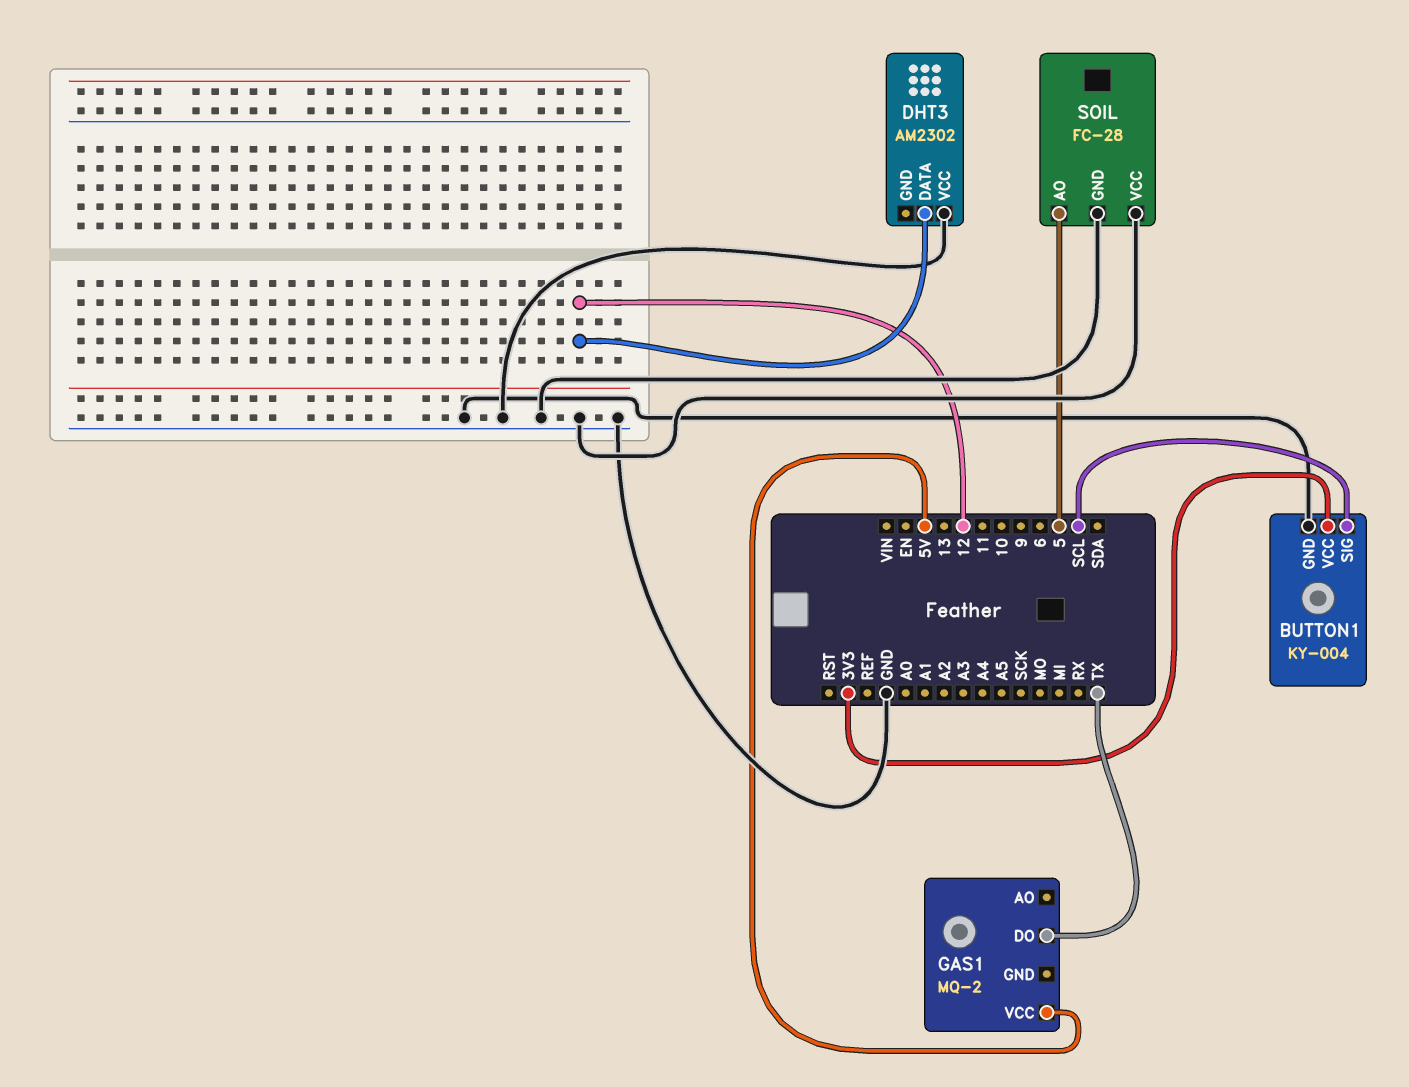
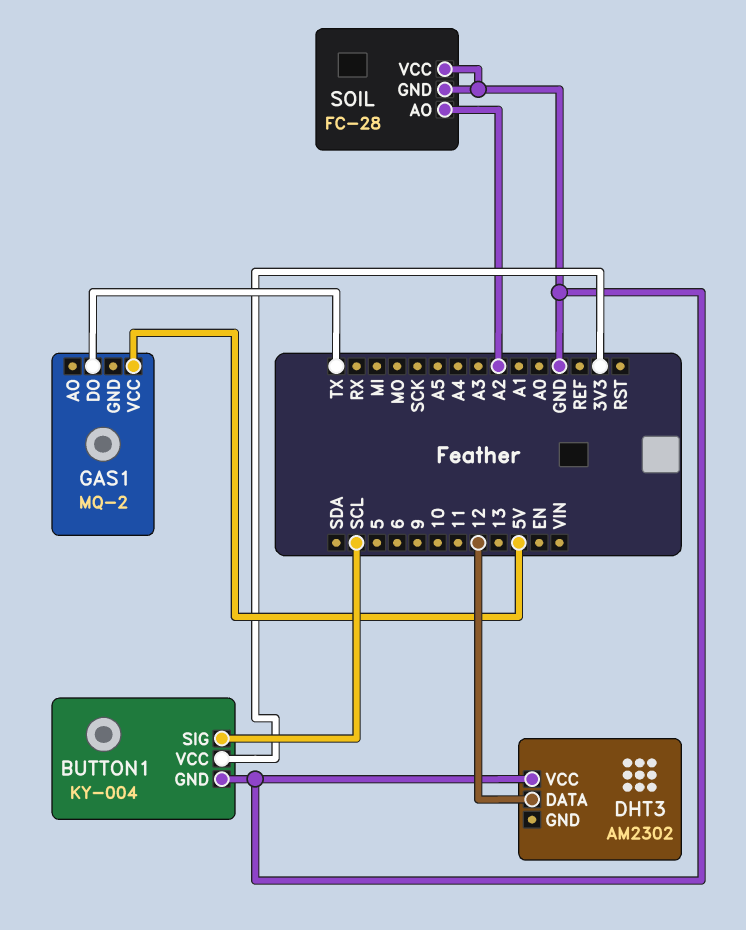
SOIL pin AO: 5 -> A2

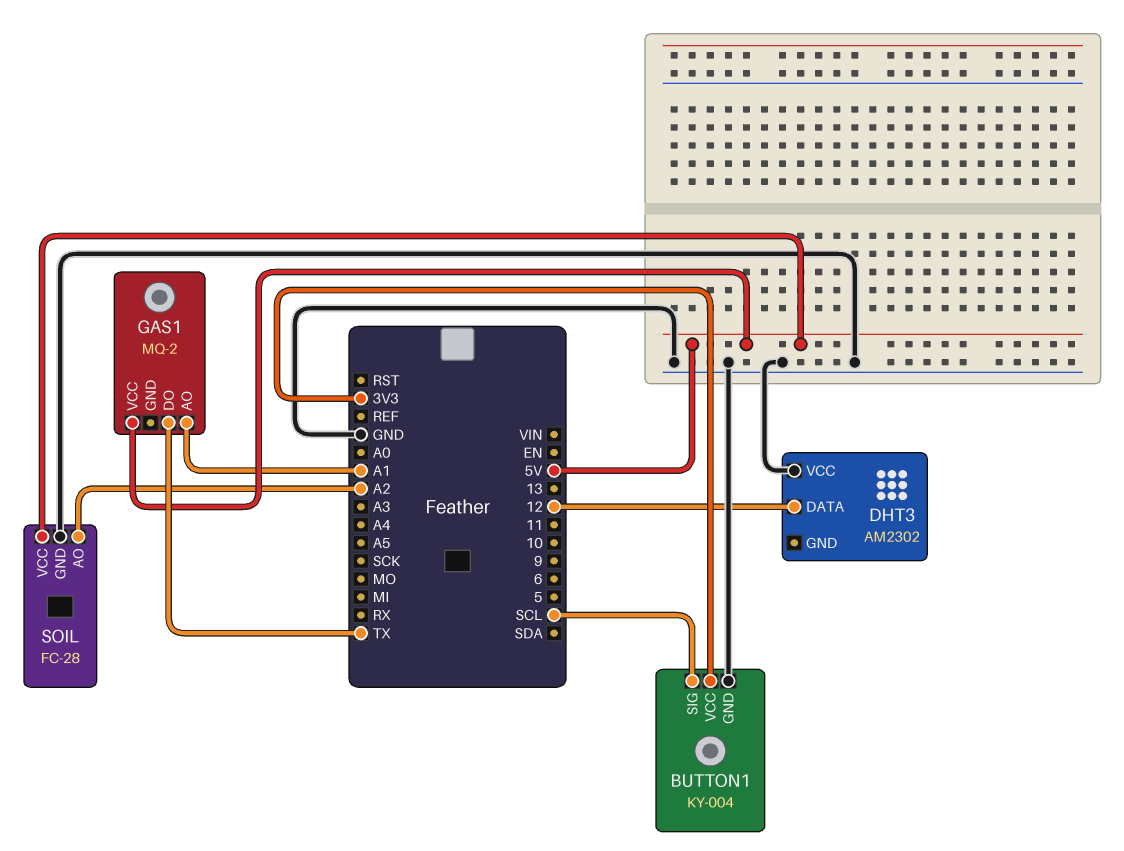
GAS1 pin AO: none -> A1
SOIL pin VCC: GND -> 5V

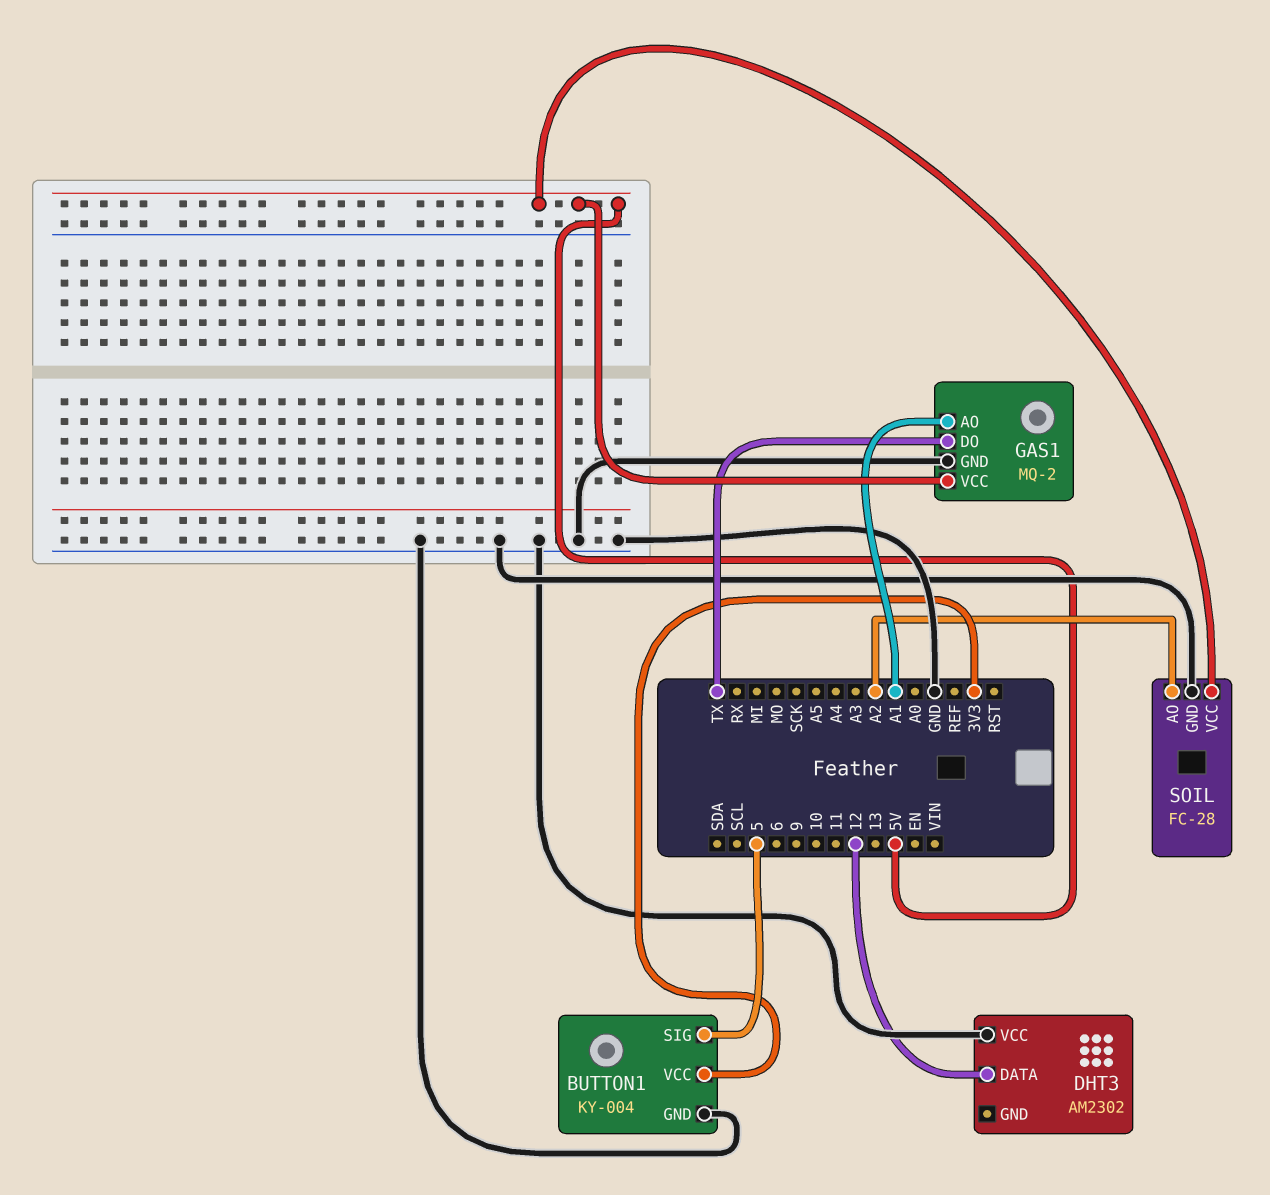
BUTTON1 pin SIG: SCL -> 5
GAS1 pin GND: none -> GND

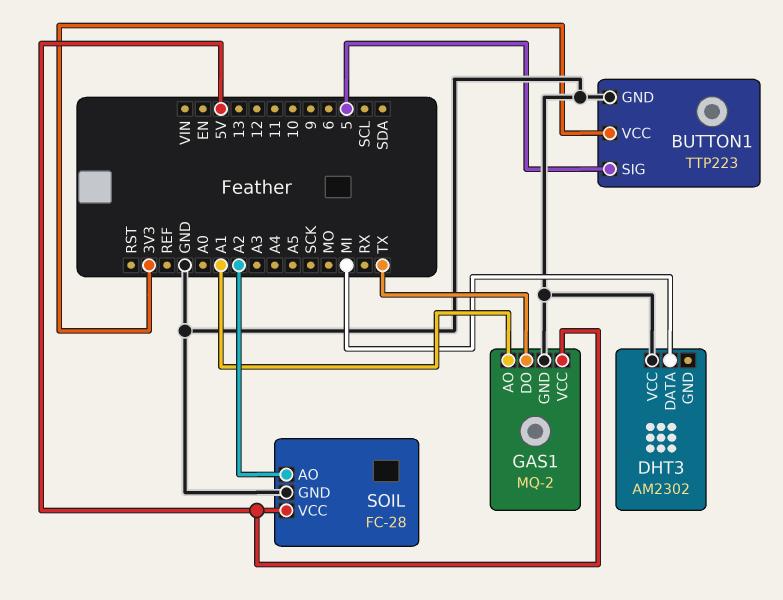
BUTTON1: KY-004 -> TTP223
DHT3 pin DATA: 12 -> MI

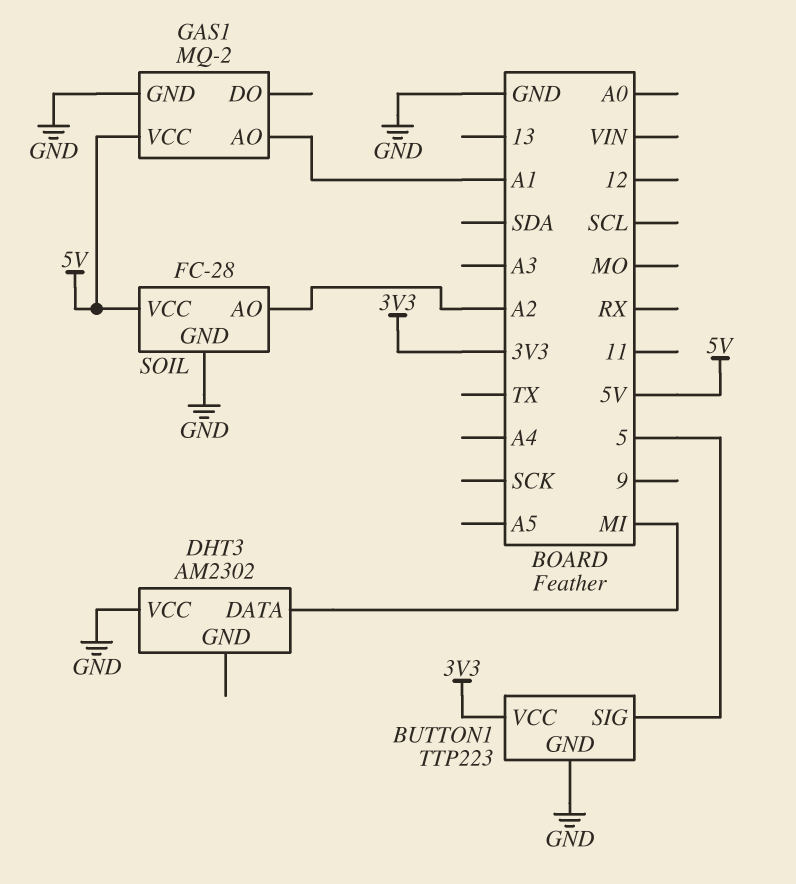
GAS1 pin DO: TX -> none

